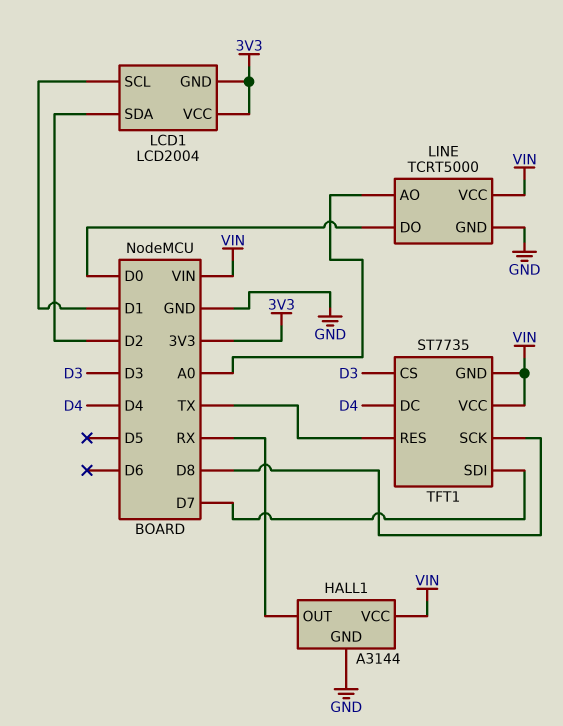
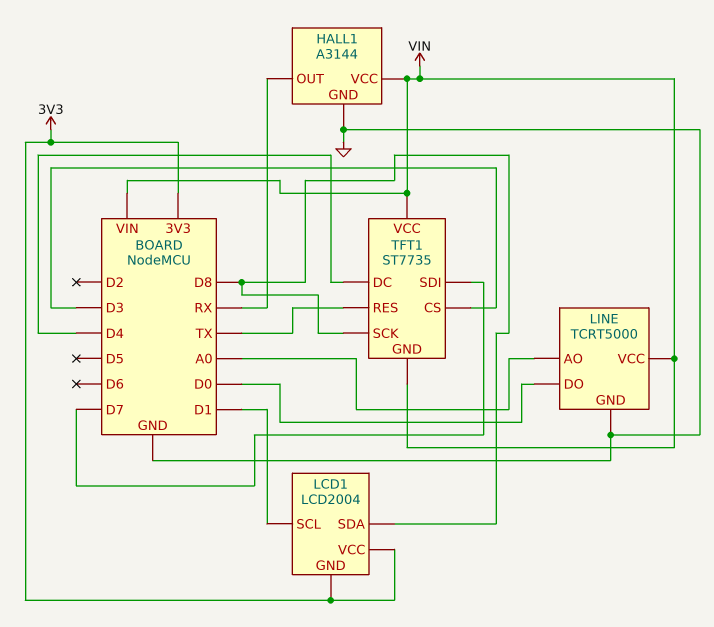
LCD1 pin SDA: D2 -> D8

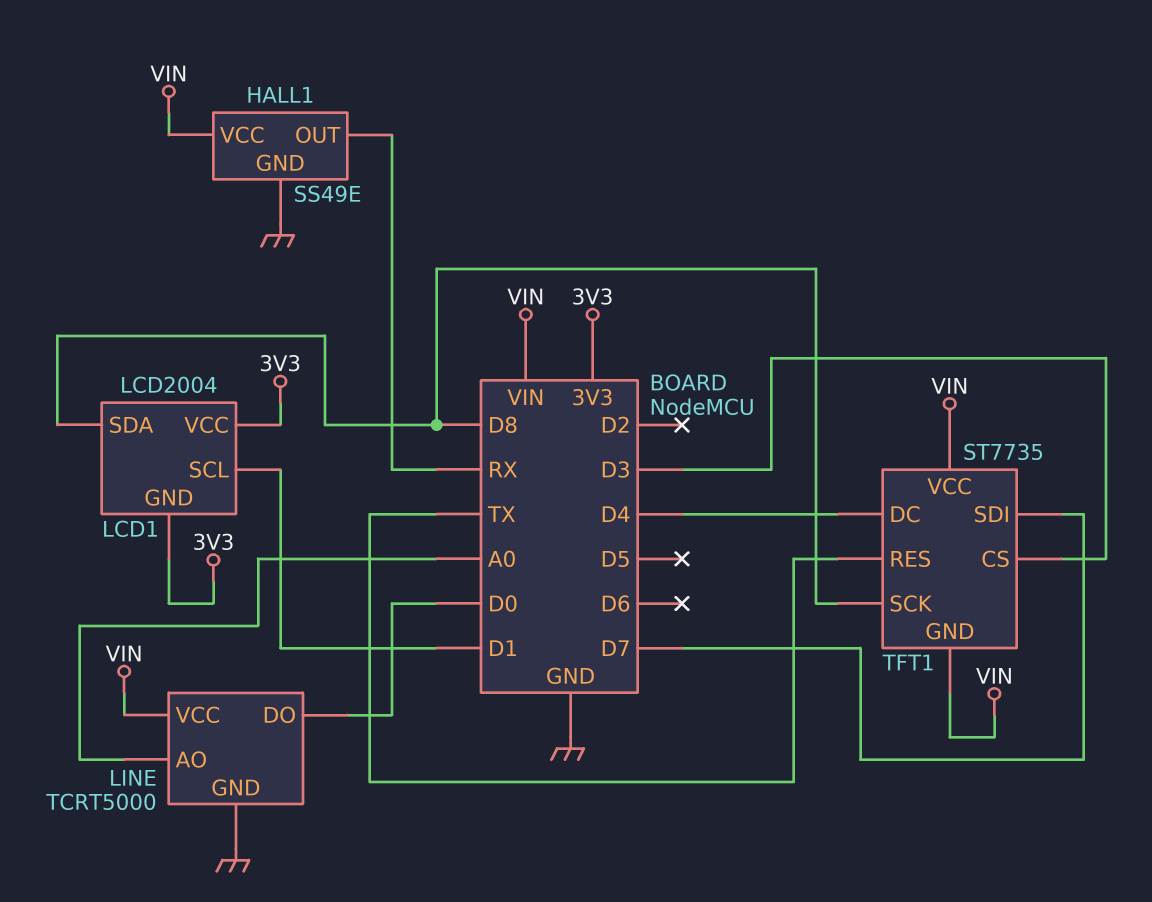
HALL1: A3144 -> SS49E

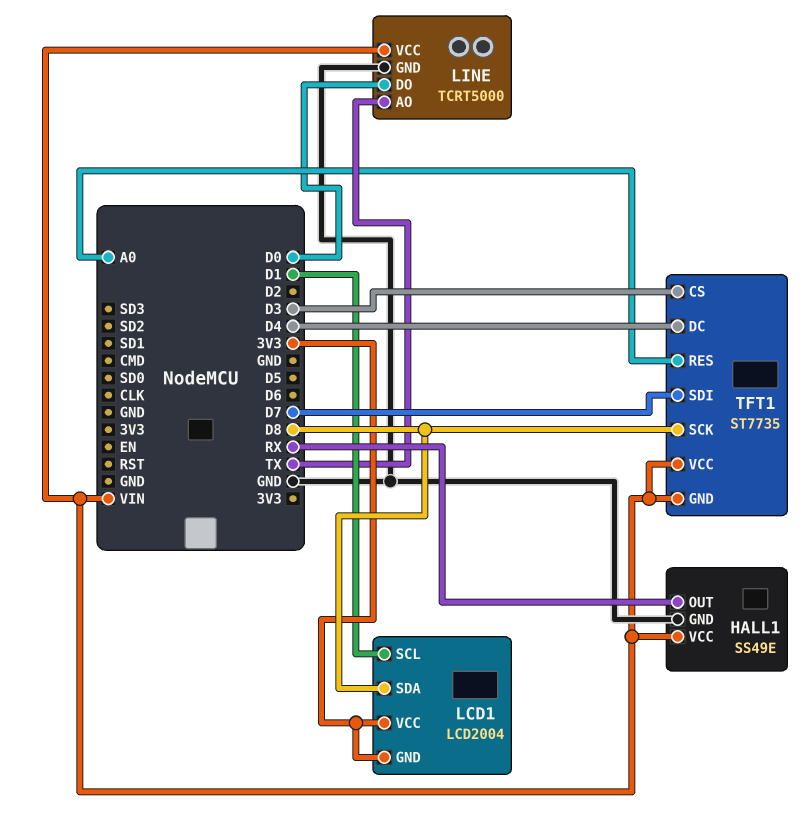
LINE pin AO: A0 -> TX
TFT1 pin RES: TX -> A0

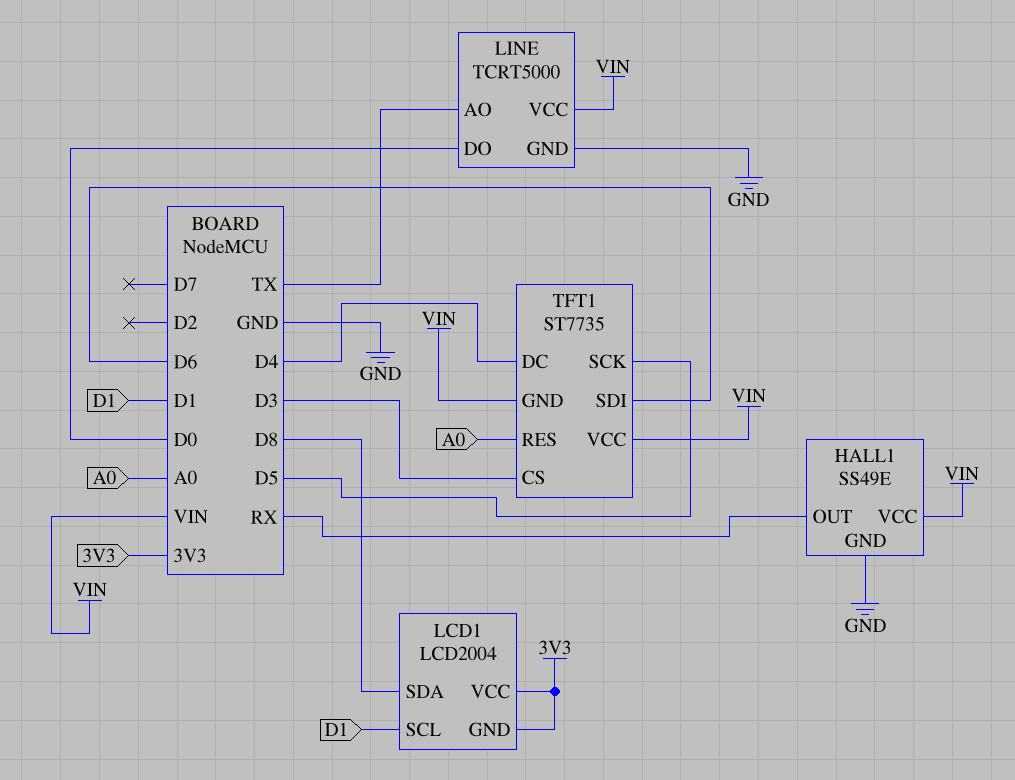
TFT1 pin SCK: D8 -> D5
TFT1 pin SDI: D7 -> D6

